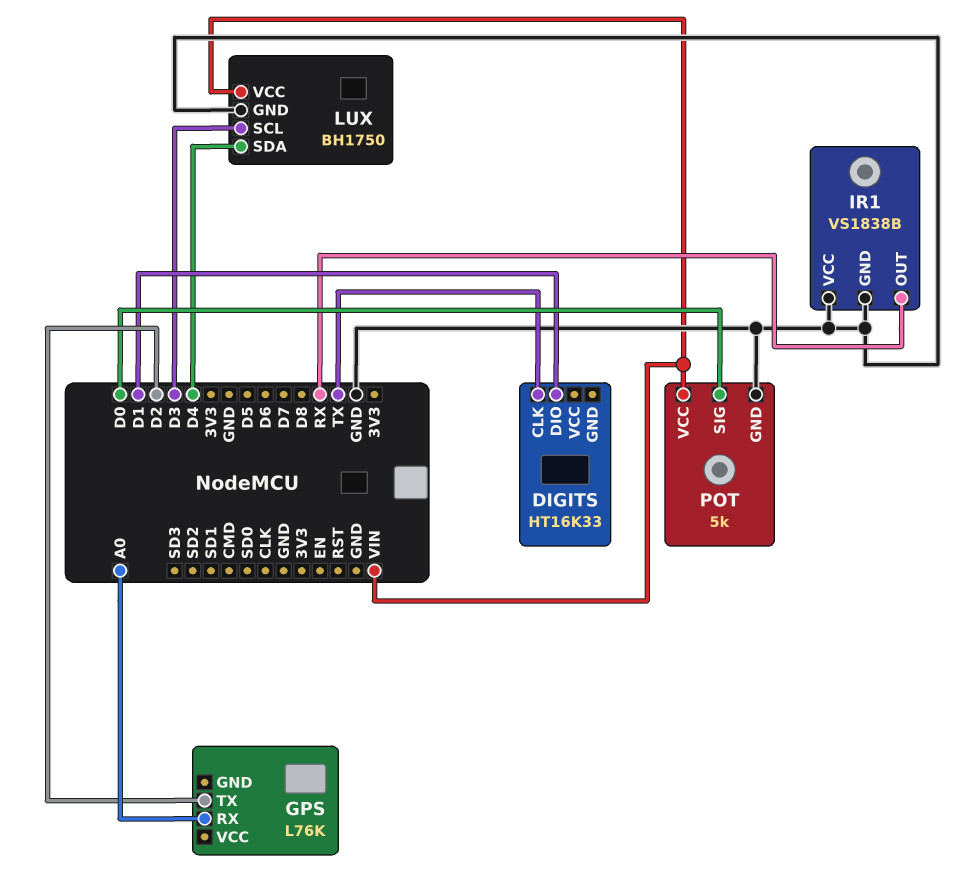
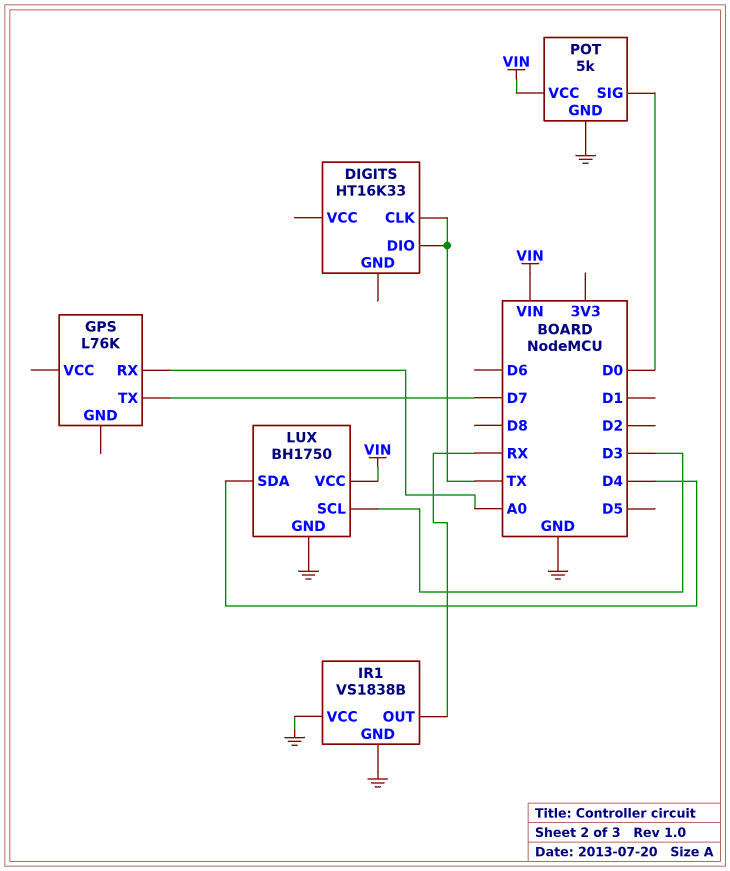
DIGITS pin DIO: D1 -> TX
GPS pin TX: D2 -> D7

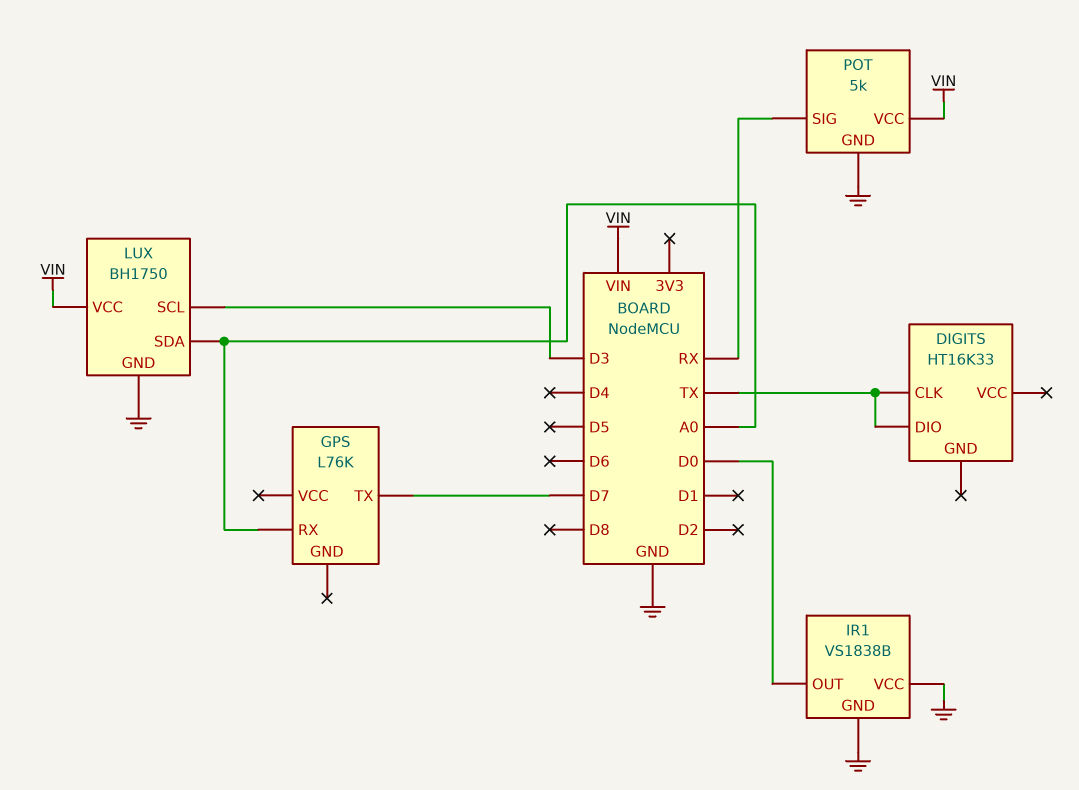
IR1 pin OUT: RX -> D0
LUX pin SDA: D4 -> A0
POT pin SIG: D0 -> RX

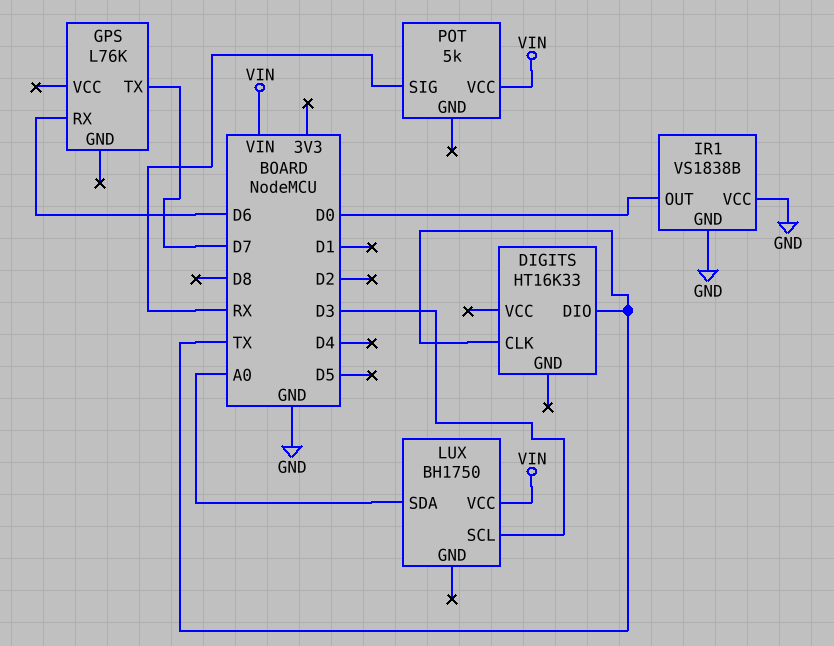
GPS pin RX: A0 -> D6
LUX pin GND: GND -> none
POT pin GND: GND -> none

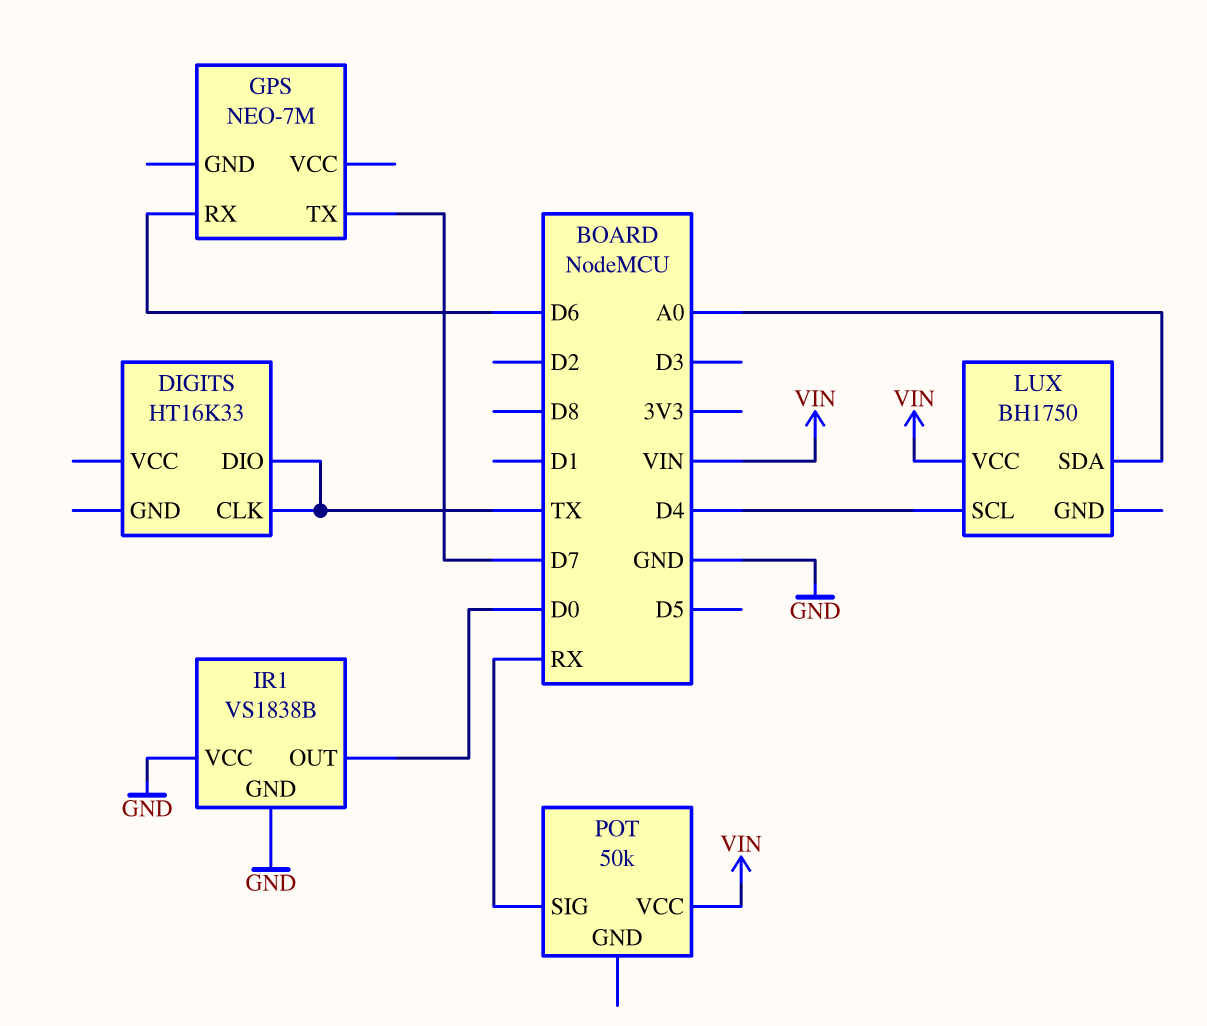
GPS: L76K -> NEO-7M
LUX pin SCL: D3 -> D4
POT: 5k -> 50k

